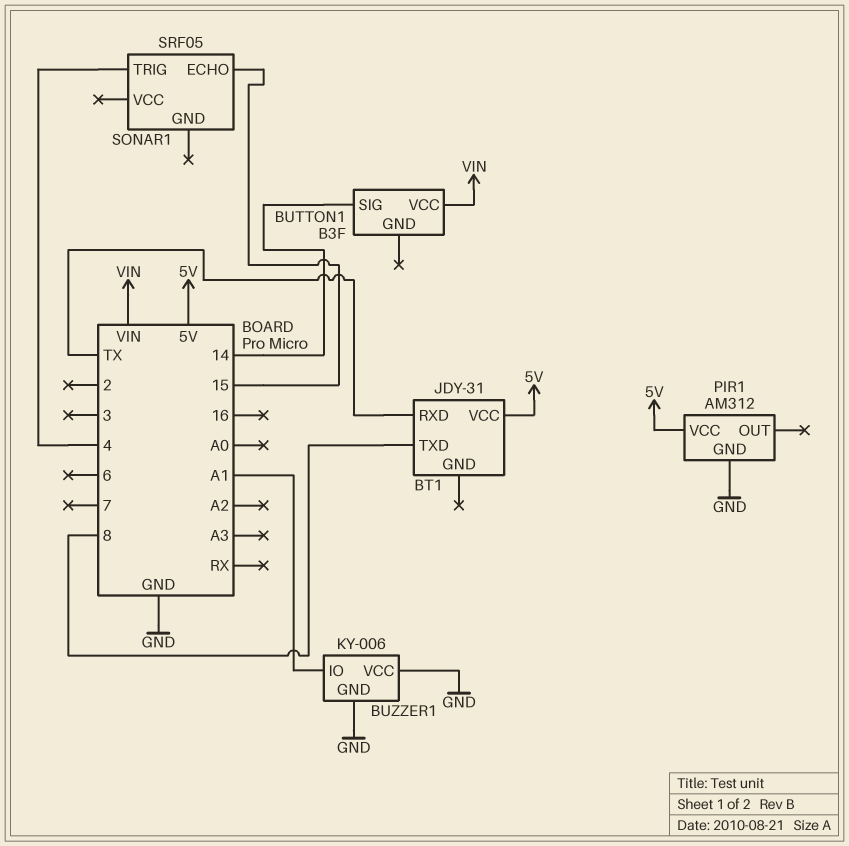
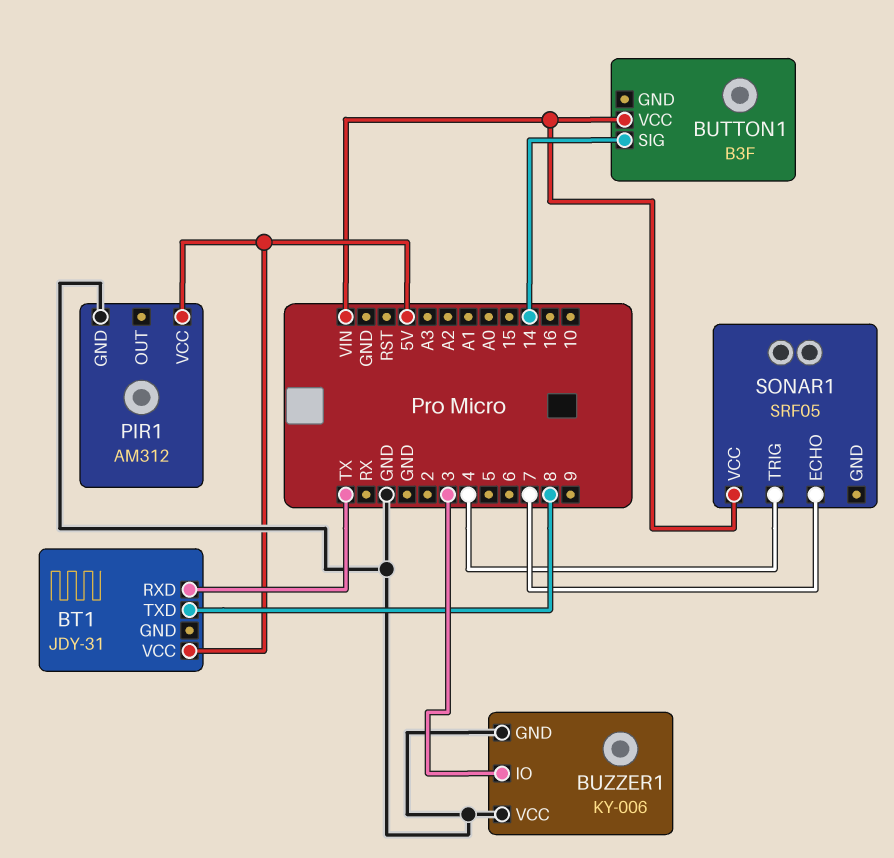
BUZZER1 pin IO: A1 -> 3
SONAR1 pin ECHO: 15 -> 7
SONAR1 pin VCC: none -> VIN

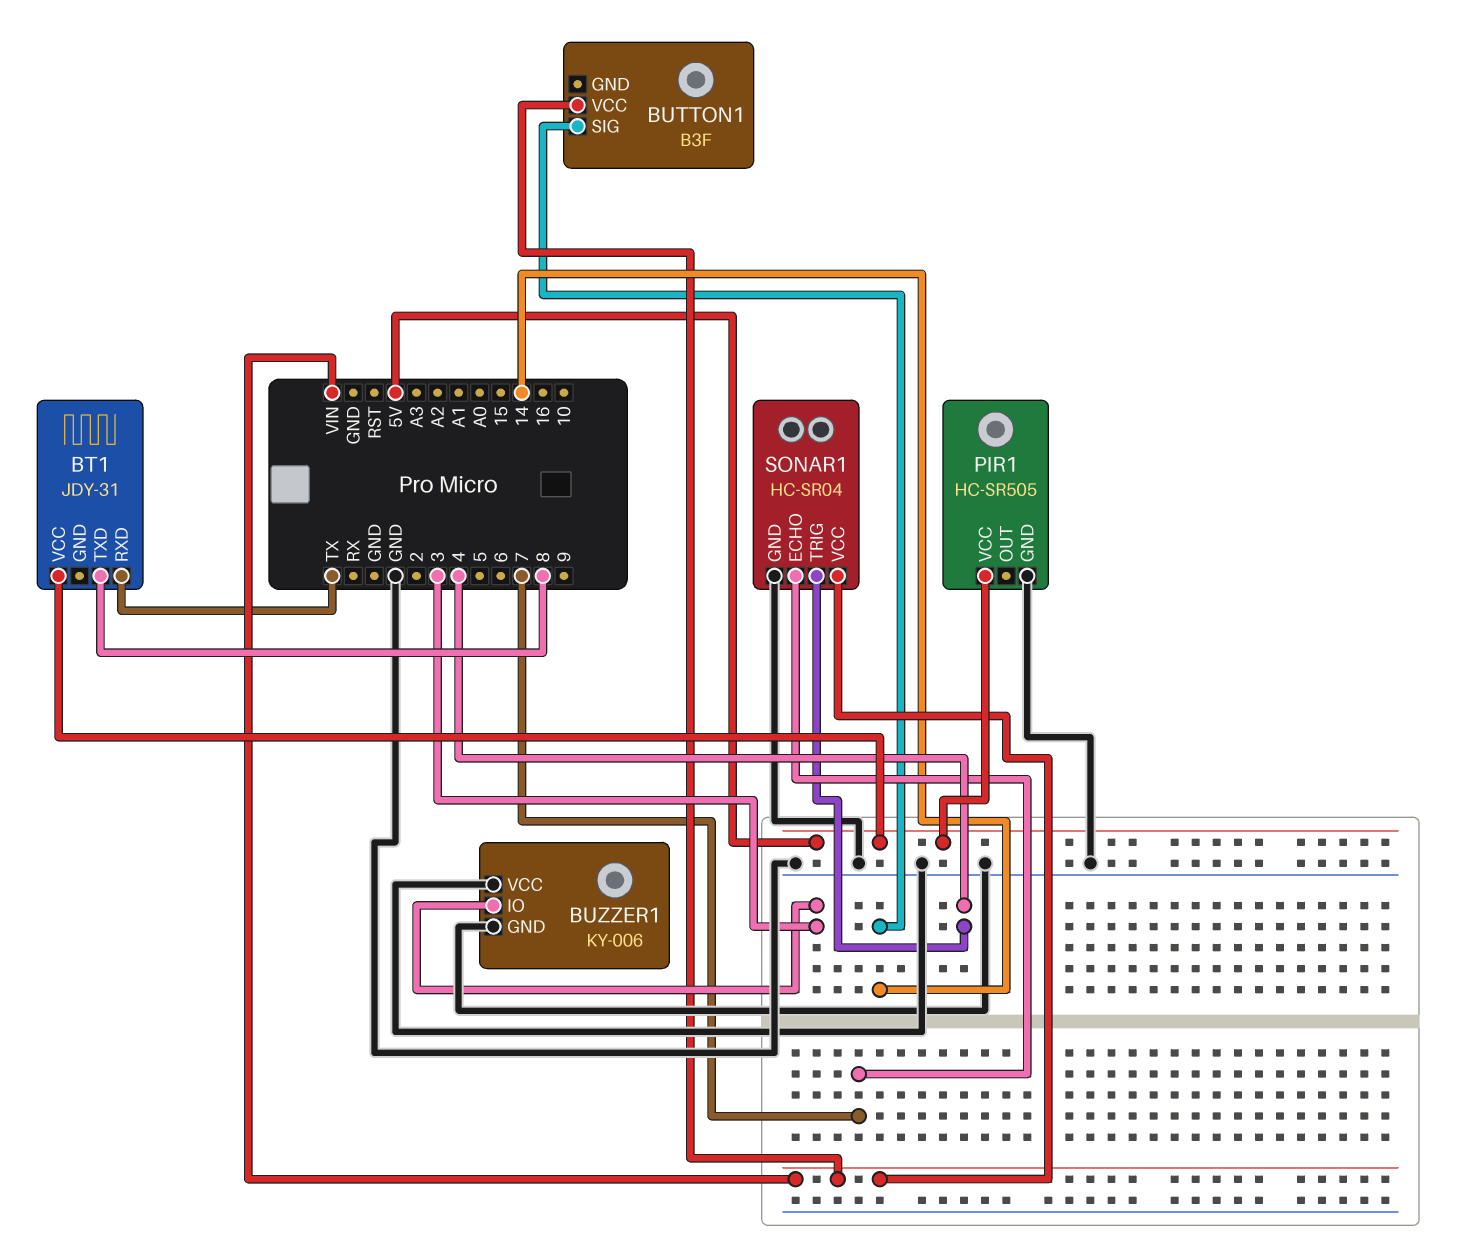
PIR1: AM312 -> HC-SR505
SONAR1: SRF05 -> HC-SR04
SONAR1 pin GND: none -> GND

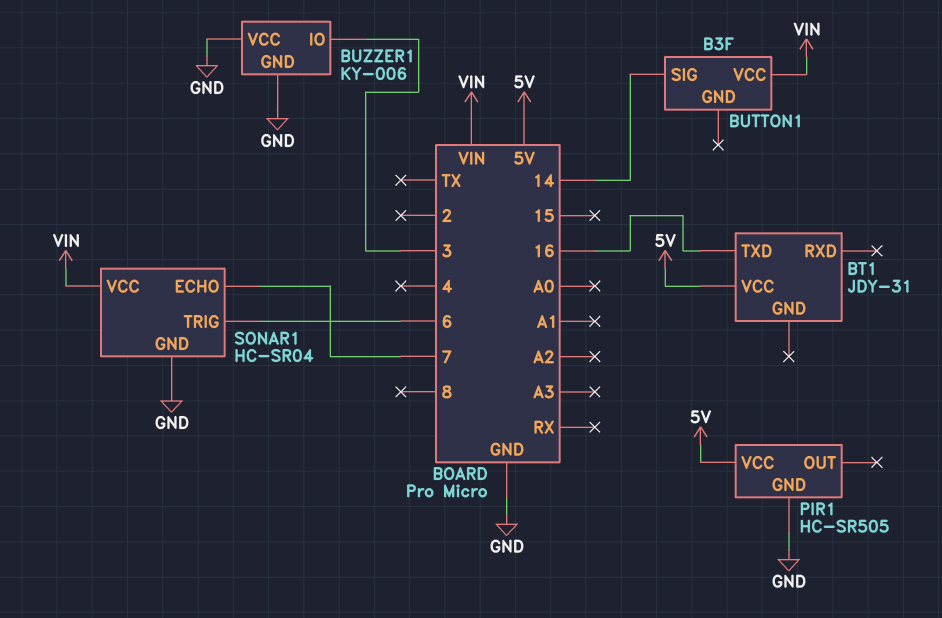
BT1 pin RXD: TX -> none
BT1 pin TXD: 8 -> 16
SONAR1 pin TRIG: 4 -> 6

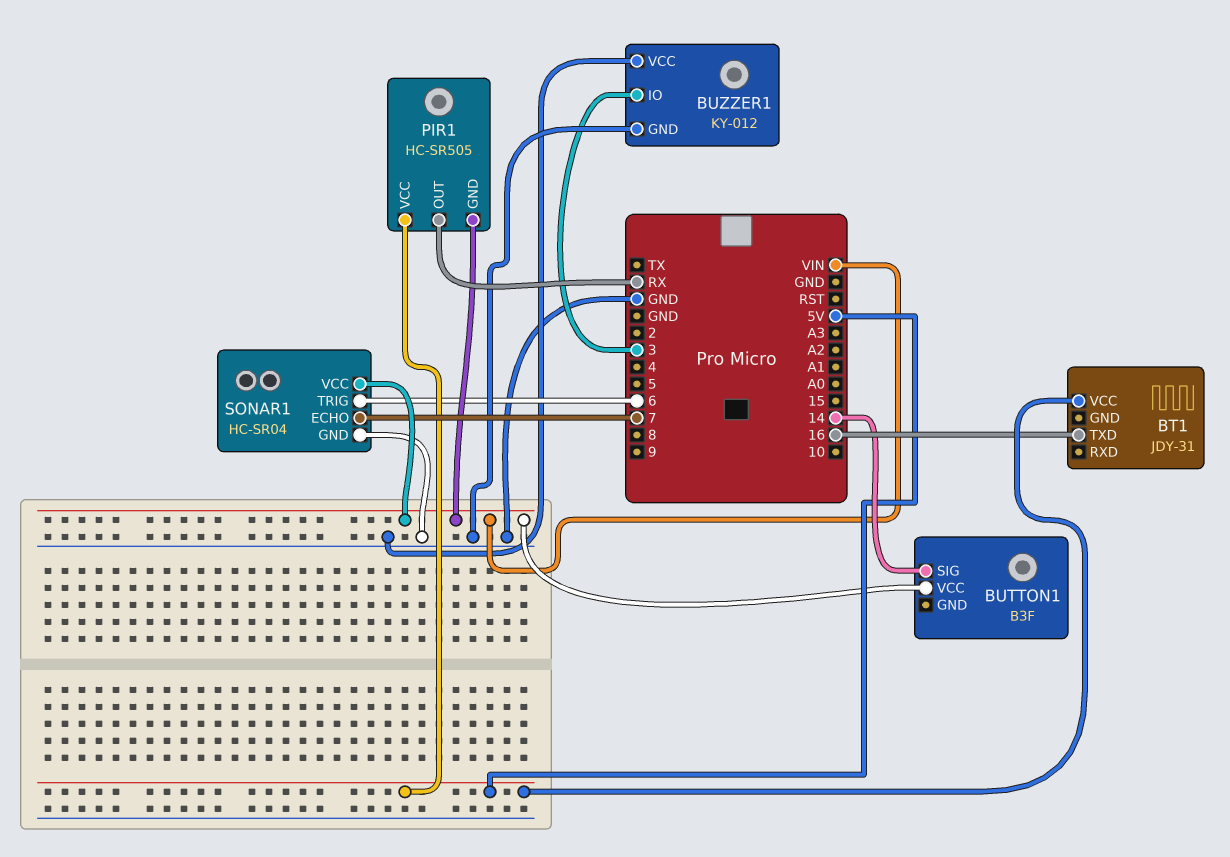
BUZZER1: KY-006 -> KY-012
PIR1 pin GND: GND -> VIN
PIR1 pin OUT: none -> RX

